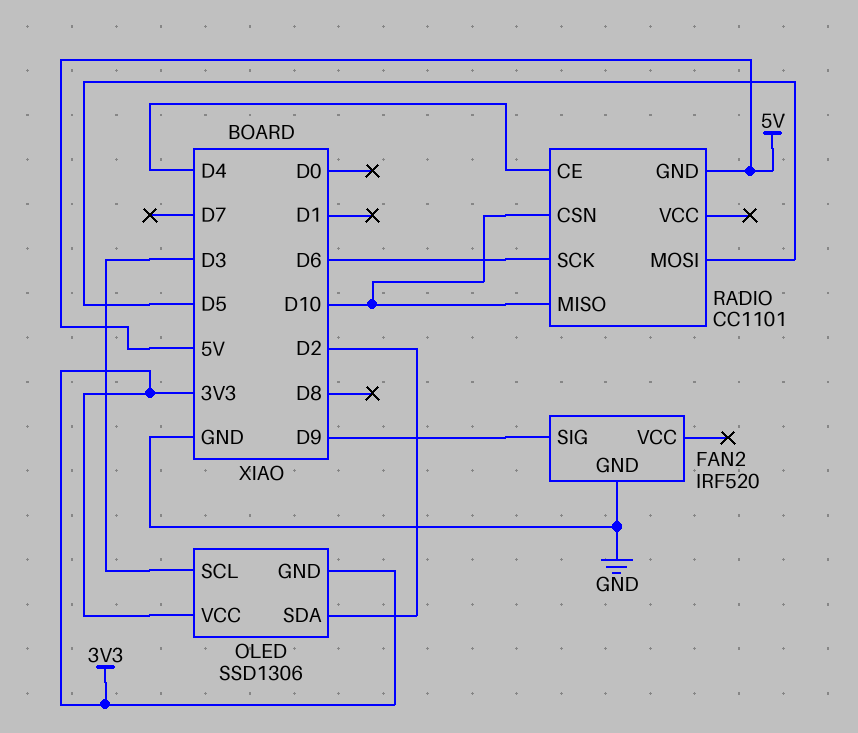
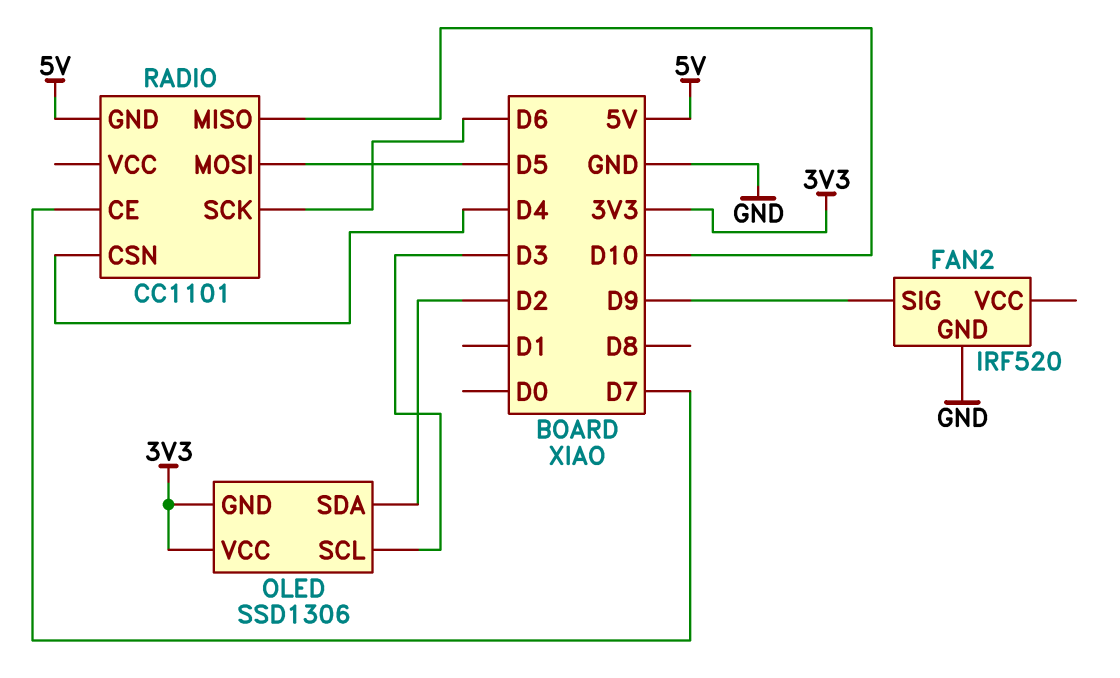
RADIO pin CE: D4 -> D7
RADIO pin CSN: D10 -> D4

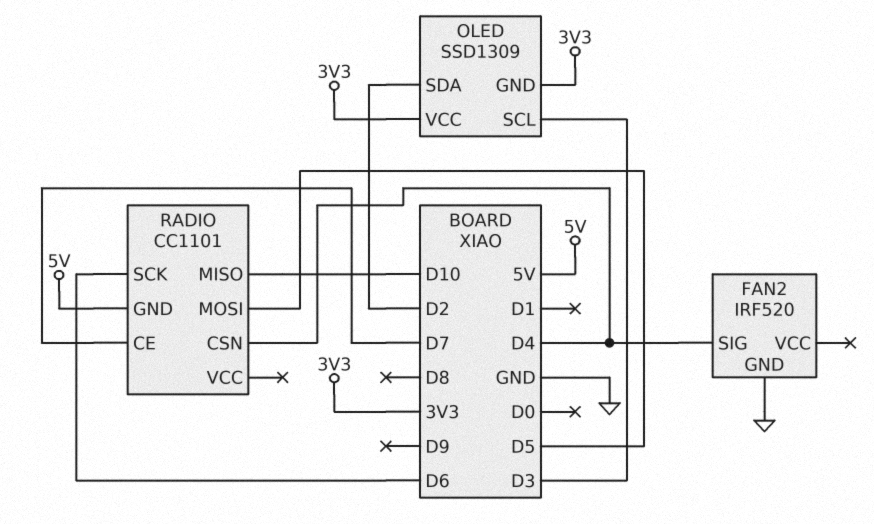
FAN2 pin SIG: D9 -> D4
OLED: SSD1306 -> SSD1309

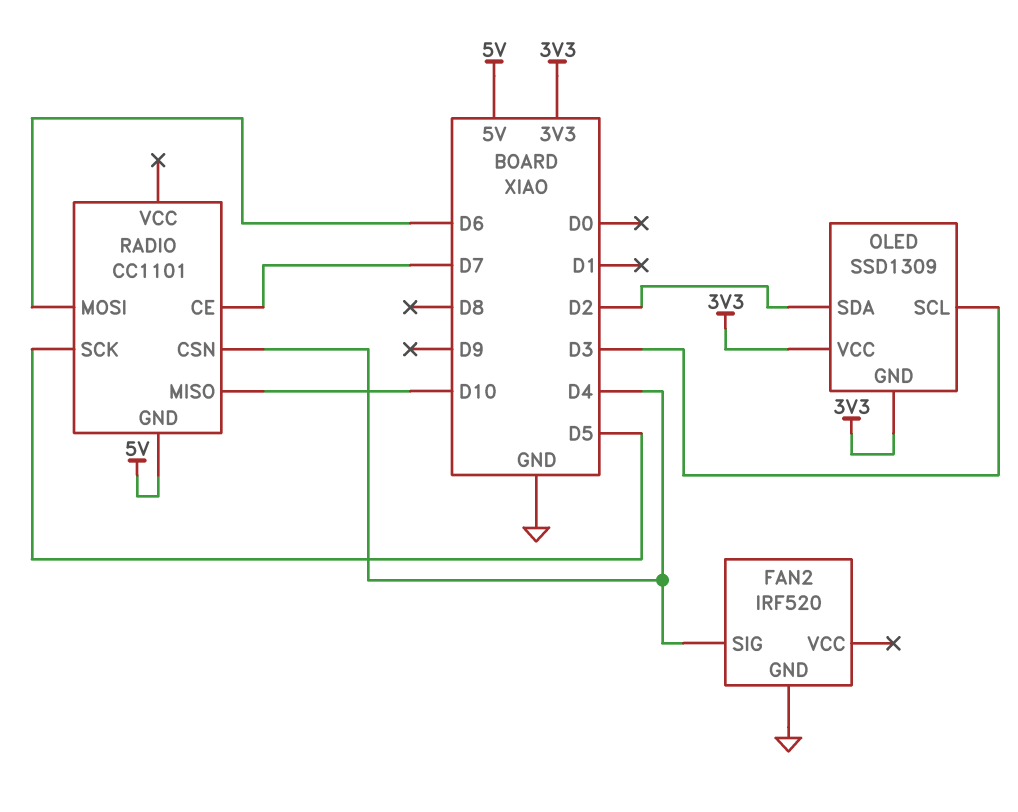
RADIO pin MOSI: D5 -> D6
RADIO pin SCK: D6 -> D5

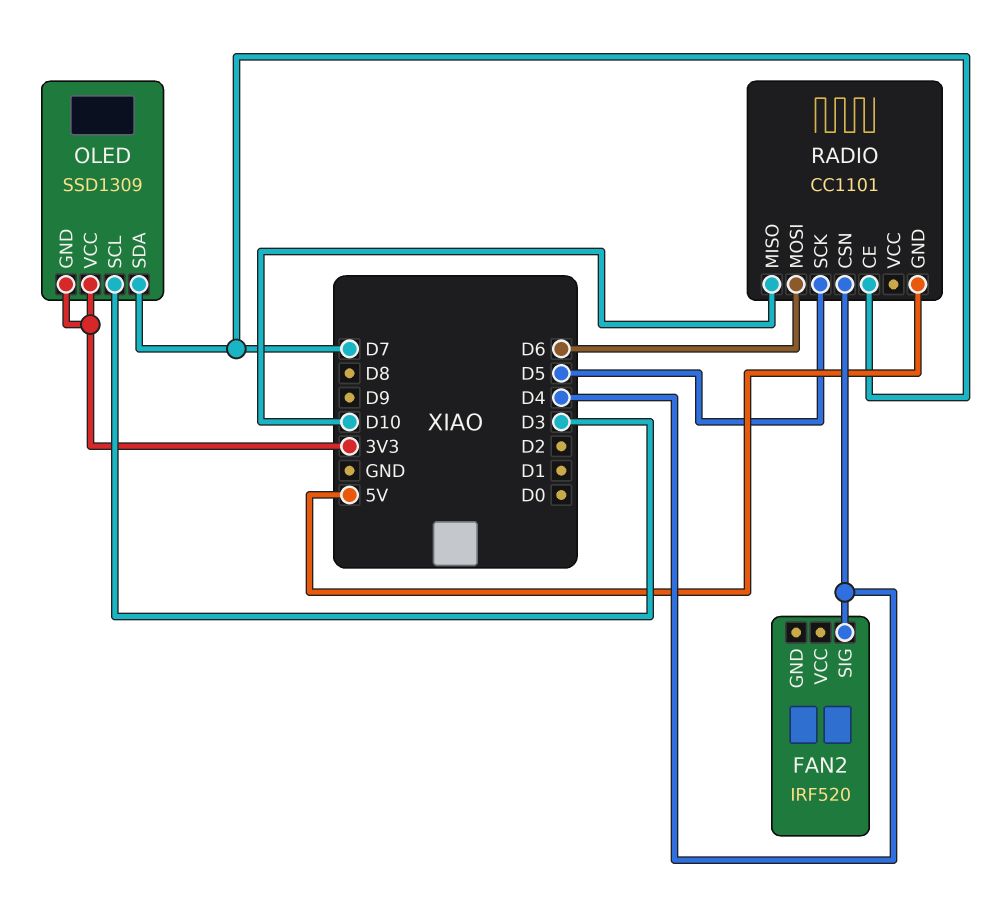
FAN2 pin GND: GND -> none
OLED pin SDA: D2 -> D7

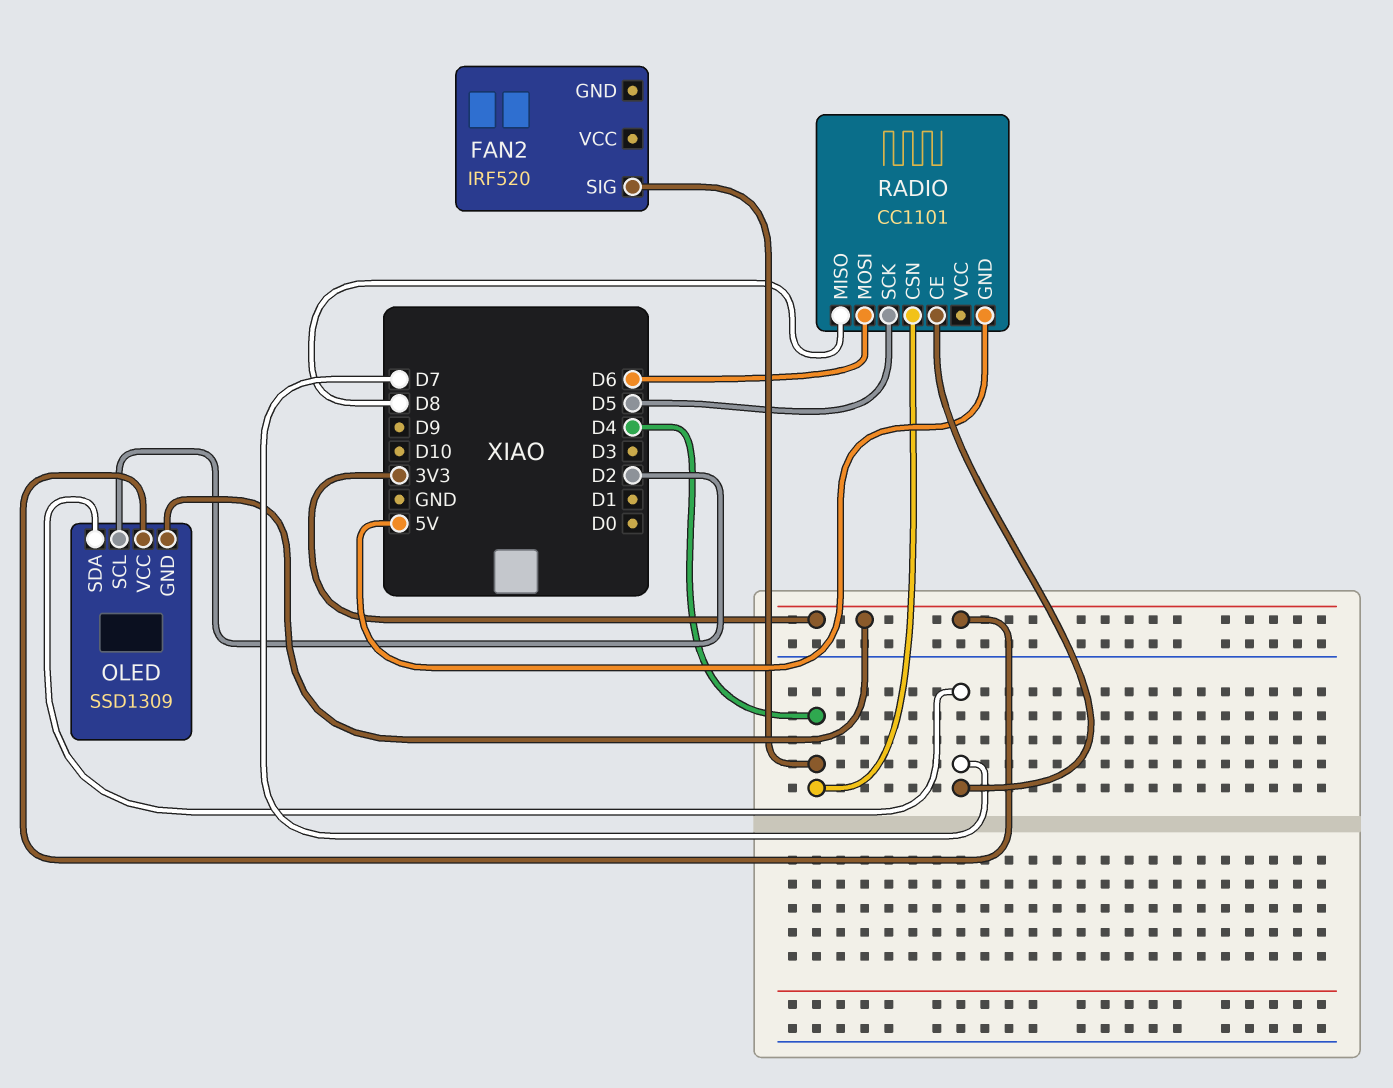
OLED pin SCL: D3 -> D2
RADIO pin MISO: D10 -> D8

